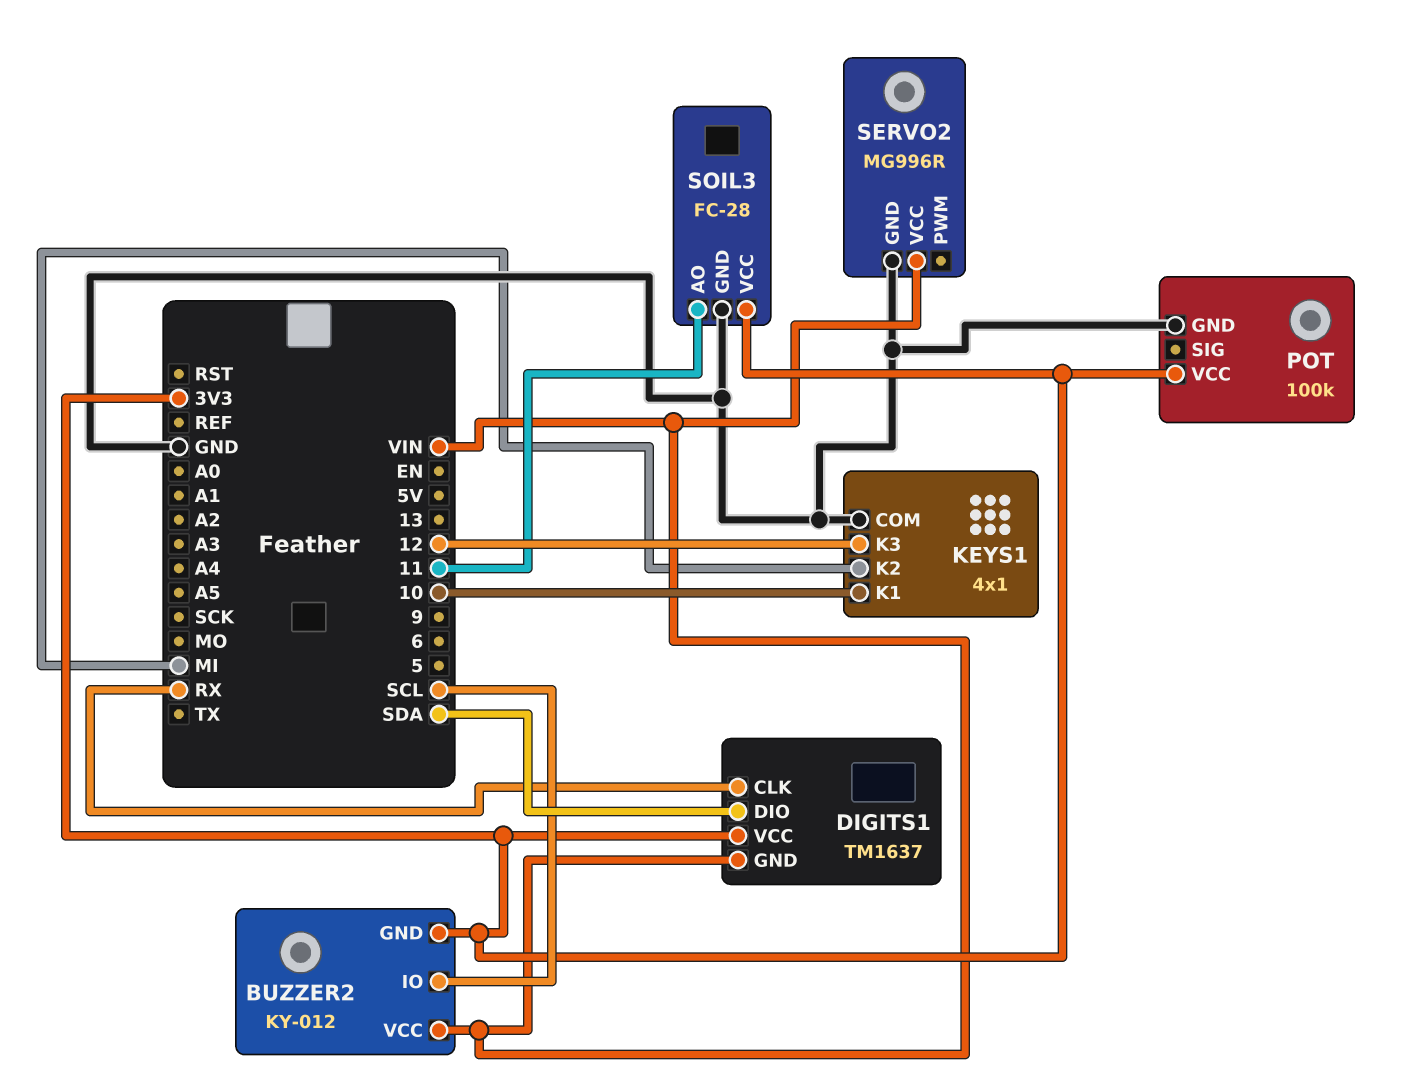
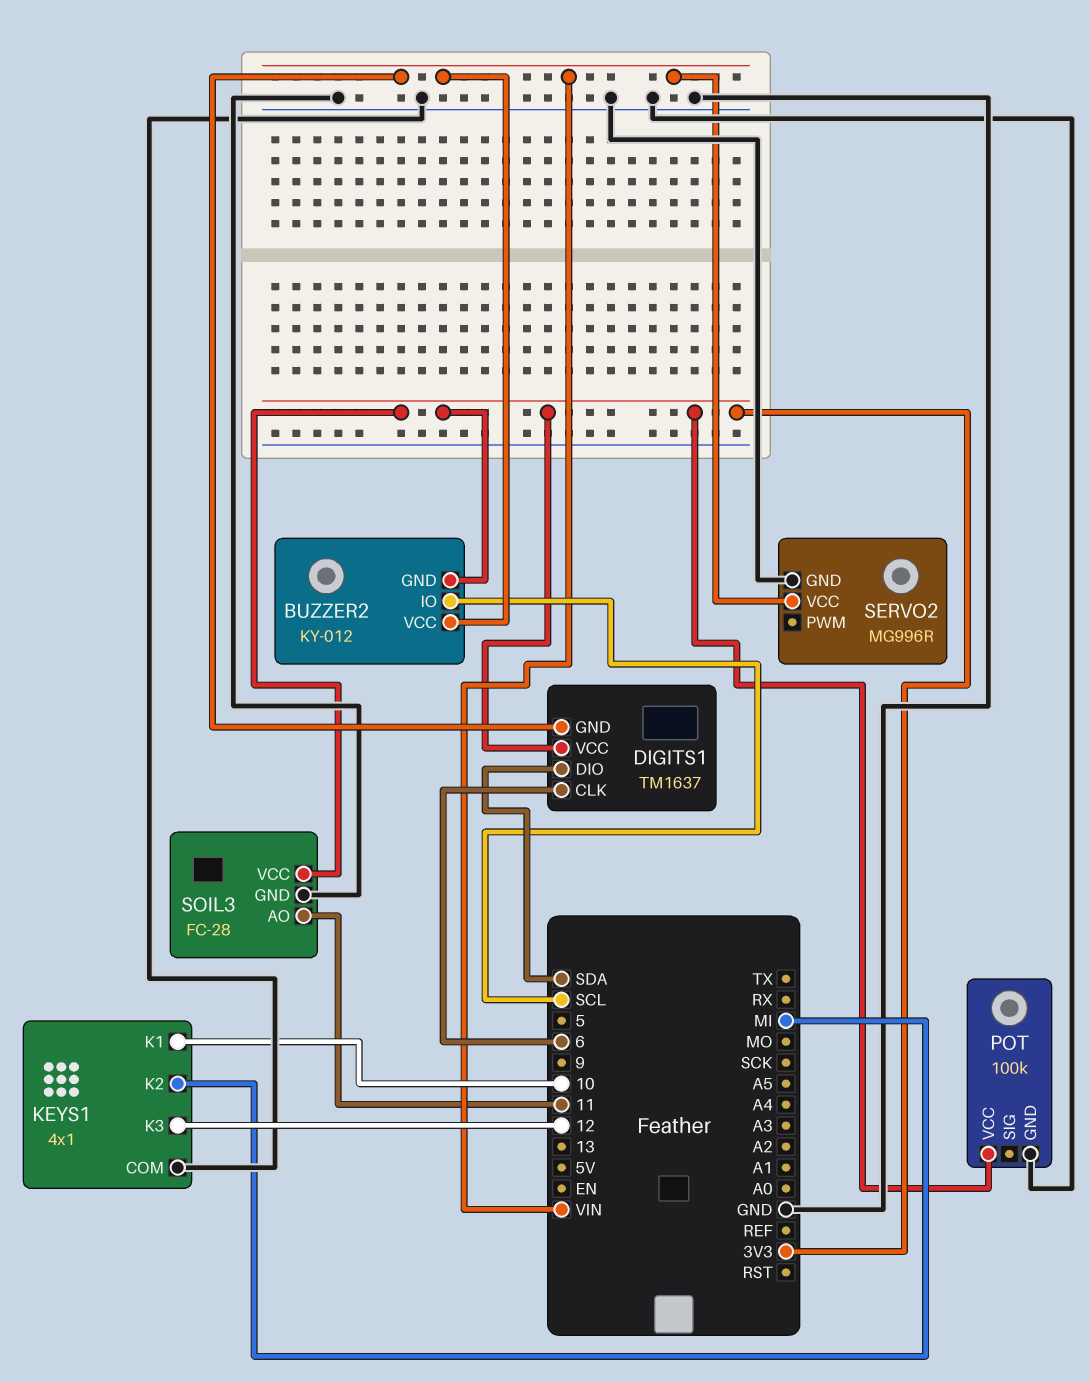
DIGITS1 pin CLK: RX -> 6

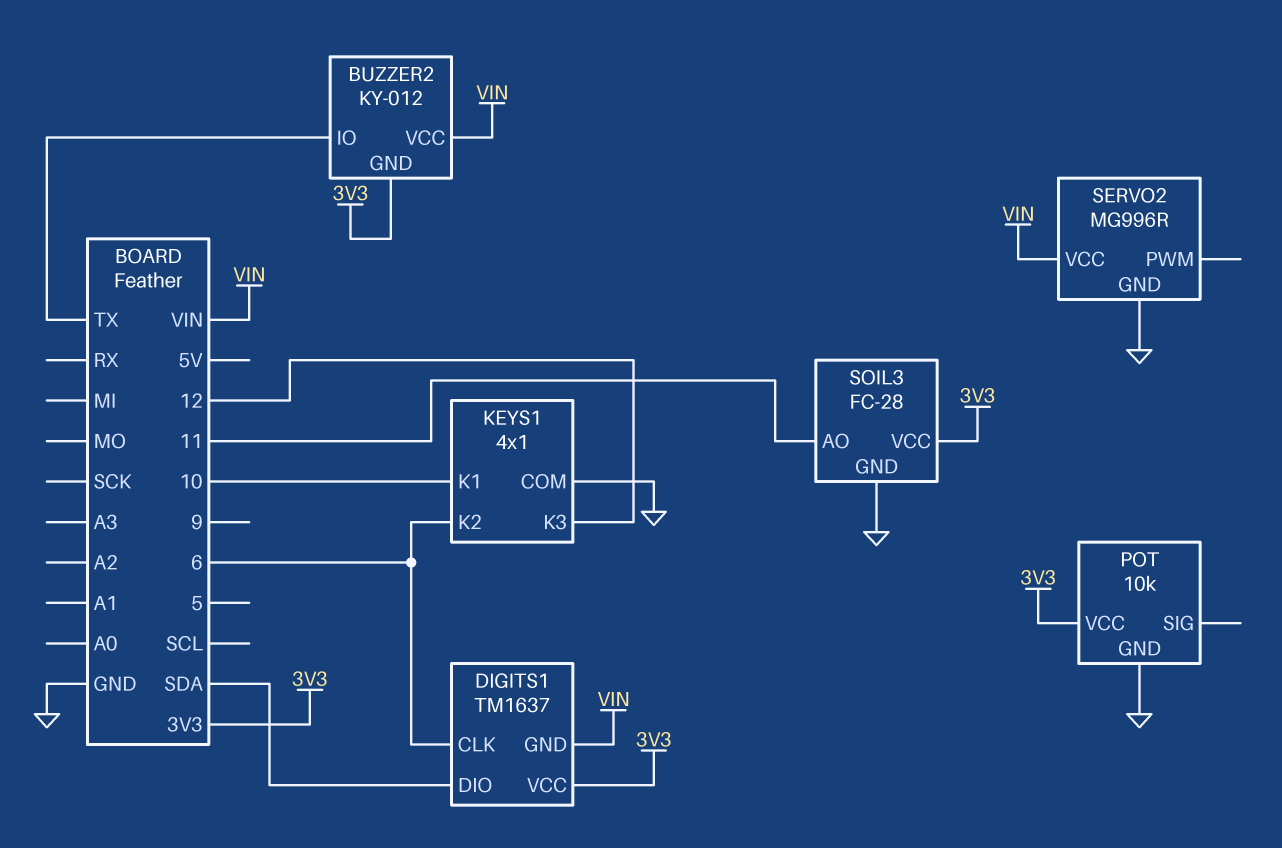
BUZZER2 pin IO: SCL -> TX
KEYS1 pin K2: MI -> 6
POT: 100k -> 10k

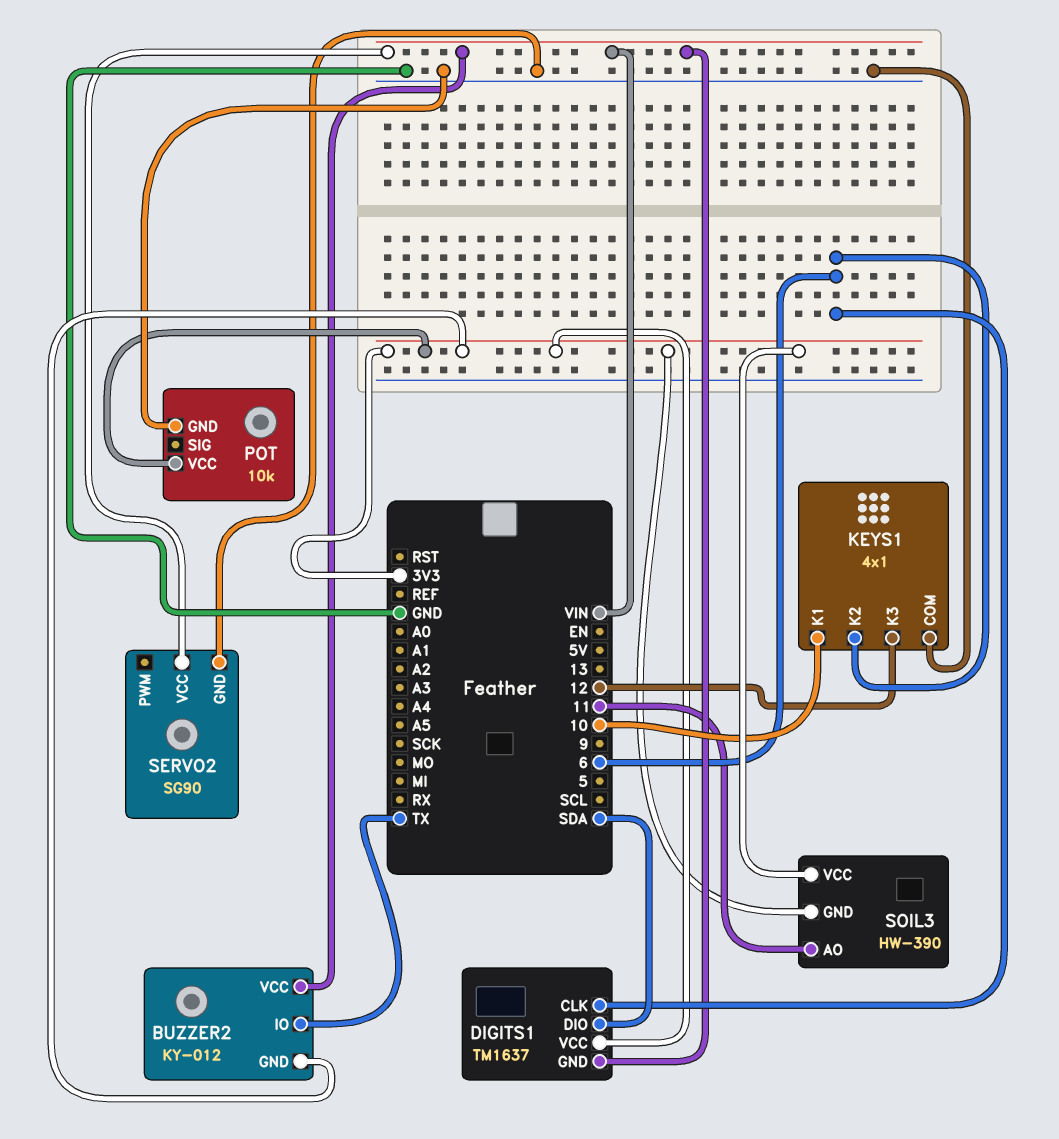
SERVO2: MG996R -> SG90
SOIL3: FC-28 -> HW-390
SOIL3 pin GND: GND -> 3V3

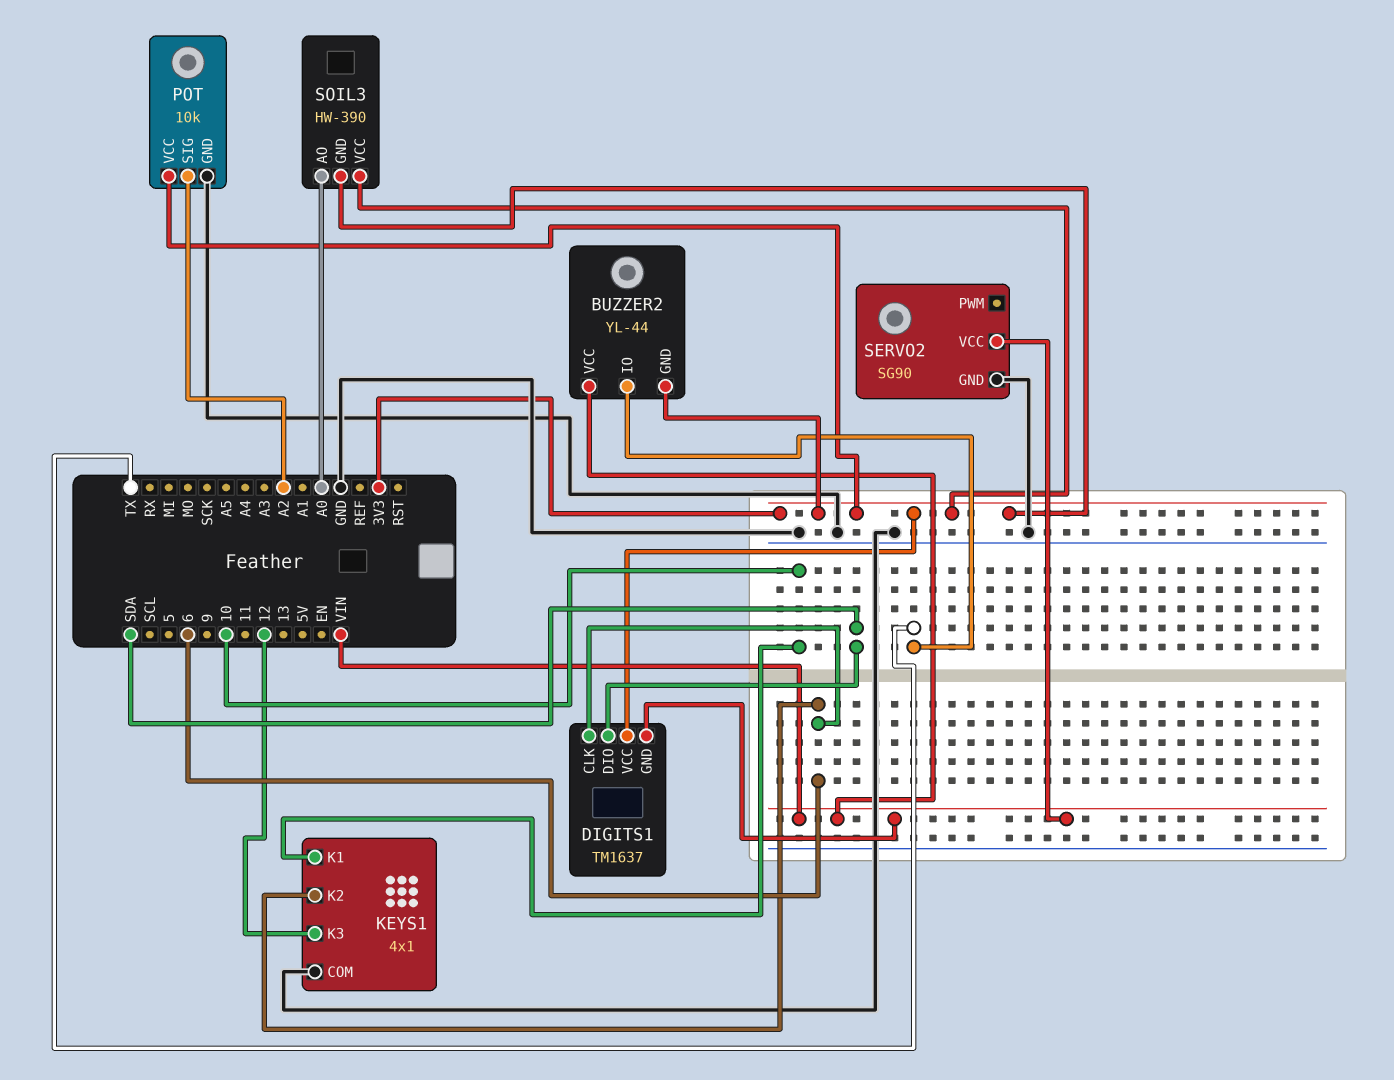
BUZZER2: KY-012 -> YL-44
POT pin SIG: none -> A2
SOIL3 pin AO: 11 -> A0

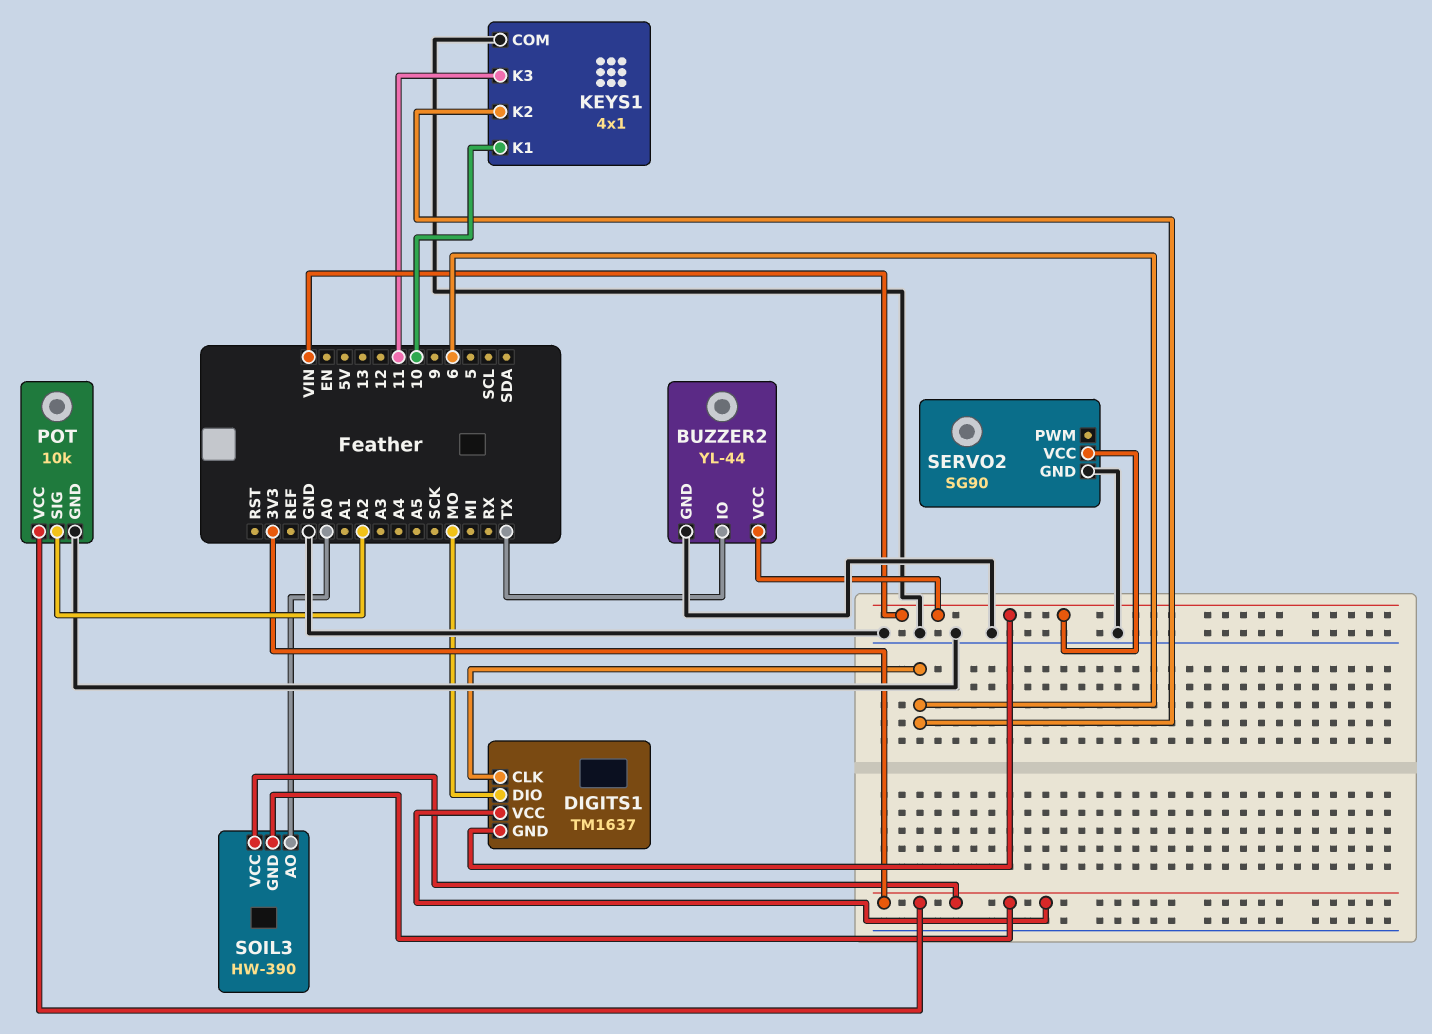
BUZZER2 pin GND: 3V3 -> GND
DIGITS1 pin DIO: SDA -> MO
KEYS1 pin K3: 12 -> 11

